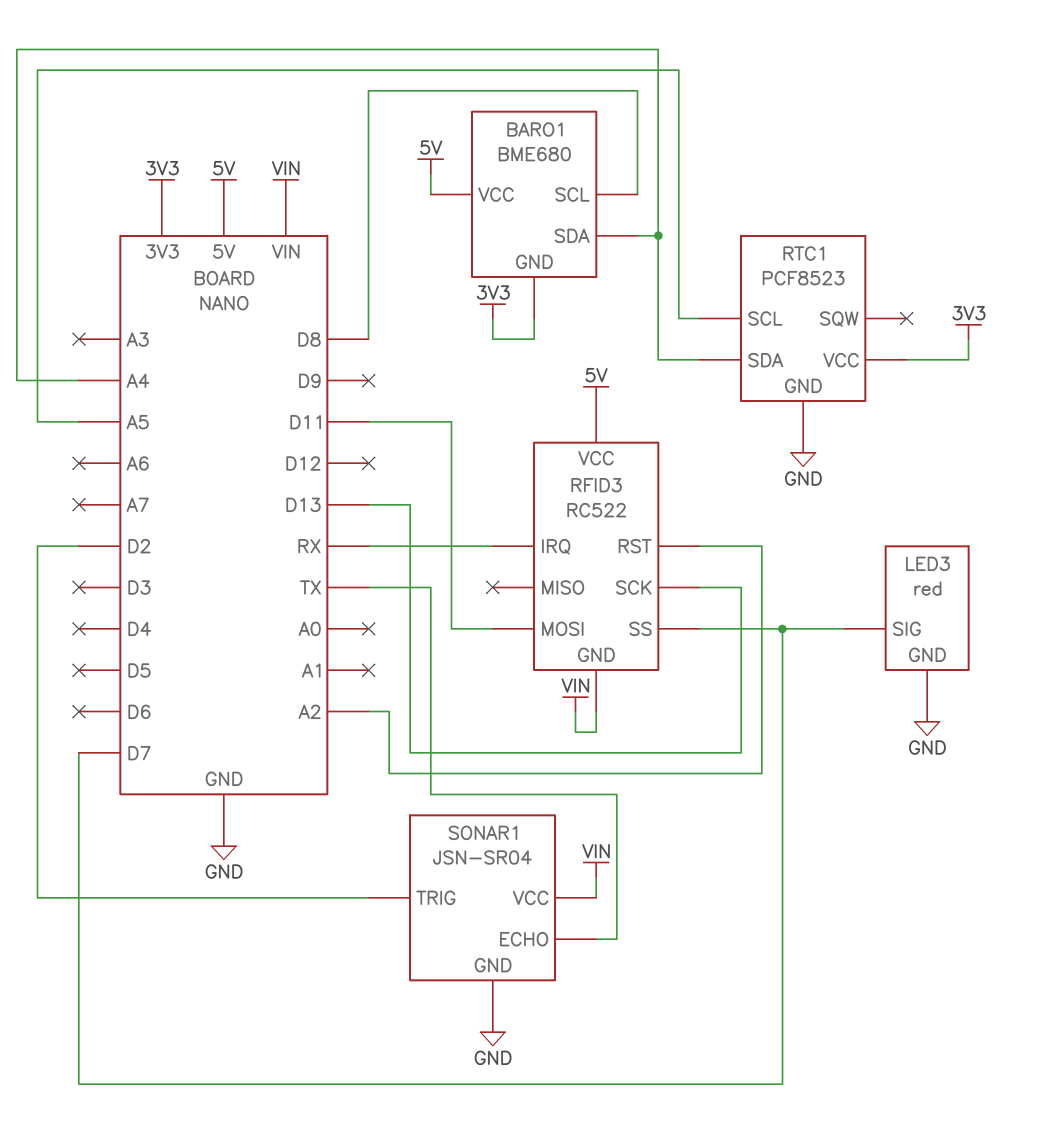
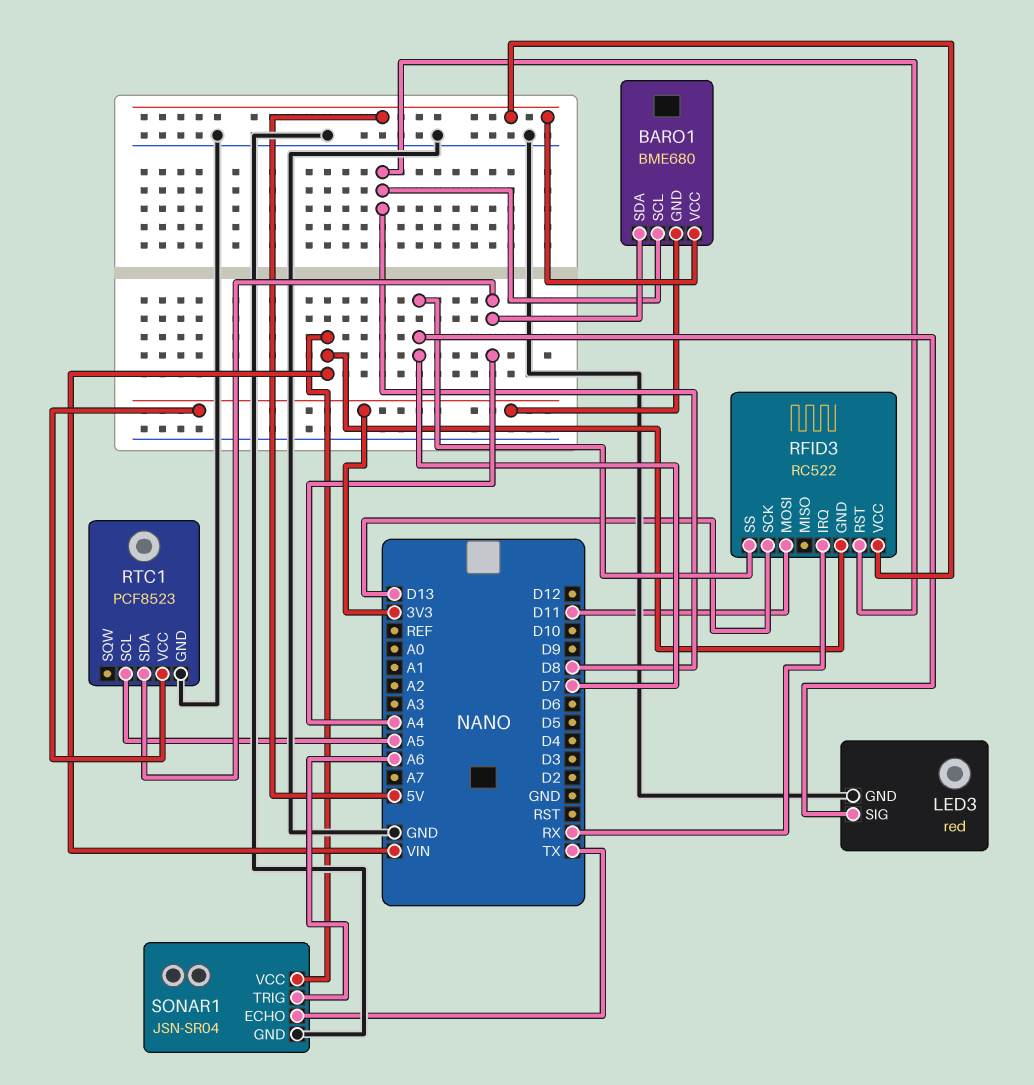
RFID3 pin RST: A2 -> D8
SONAR1 pin TRIG: D2 -> A6

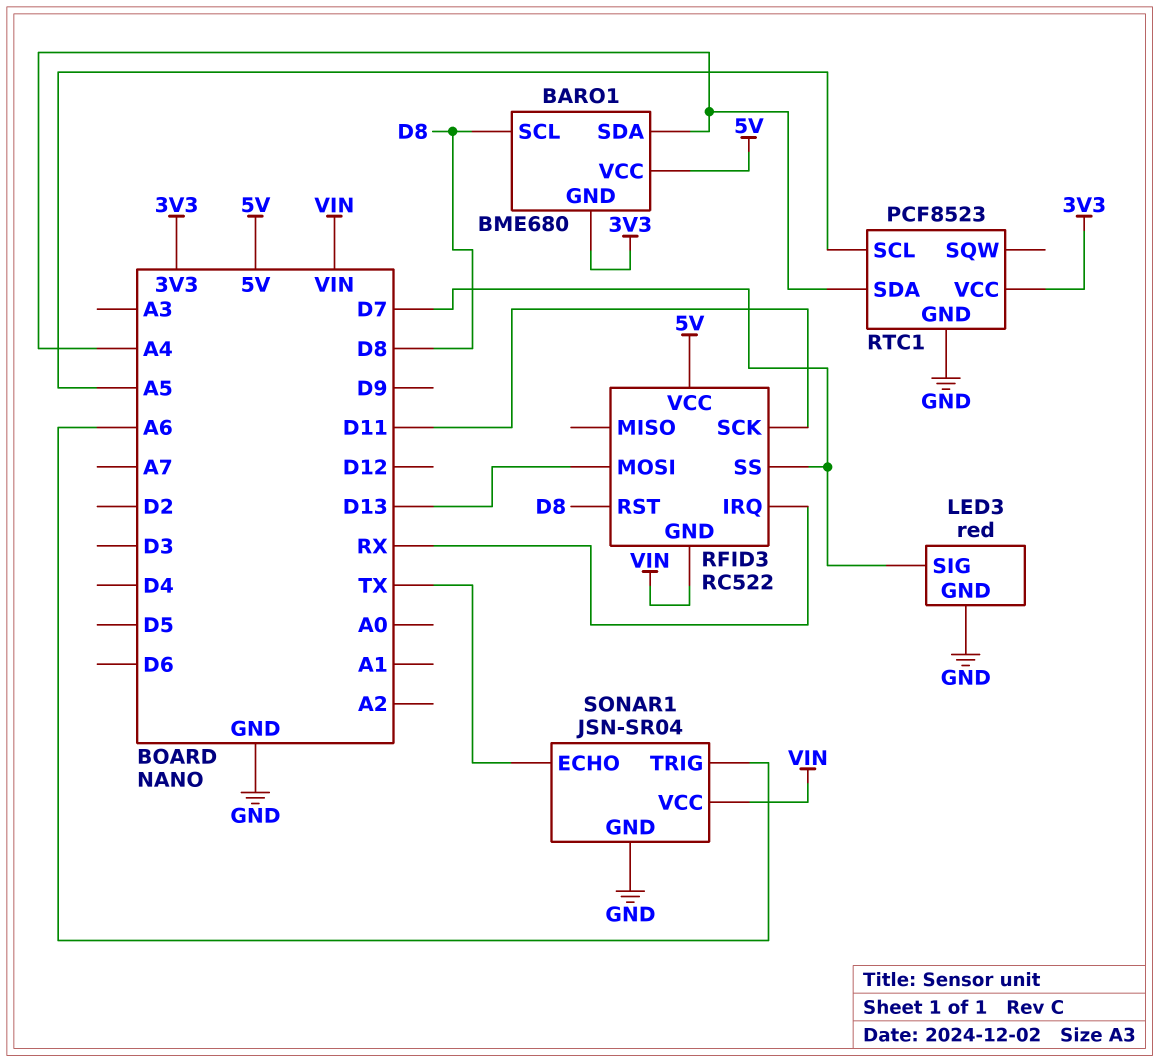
RFID3 pin MOSI: D11 -> D13
RFID3 pin SCK: D13 -> D11

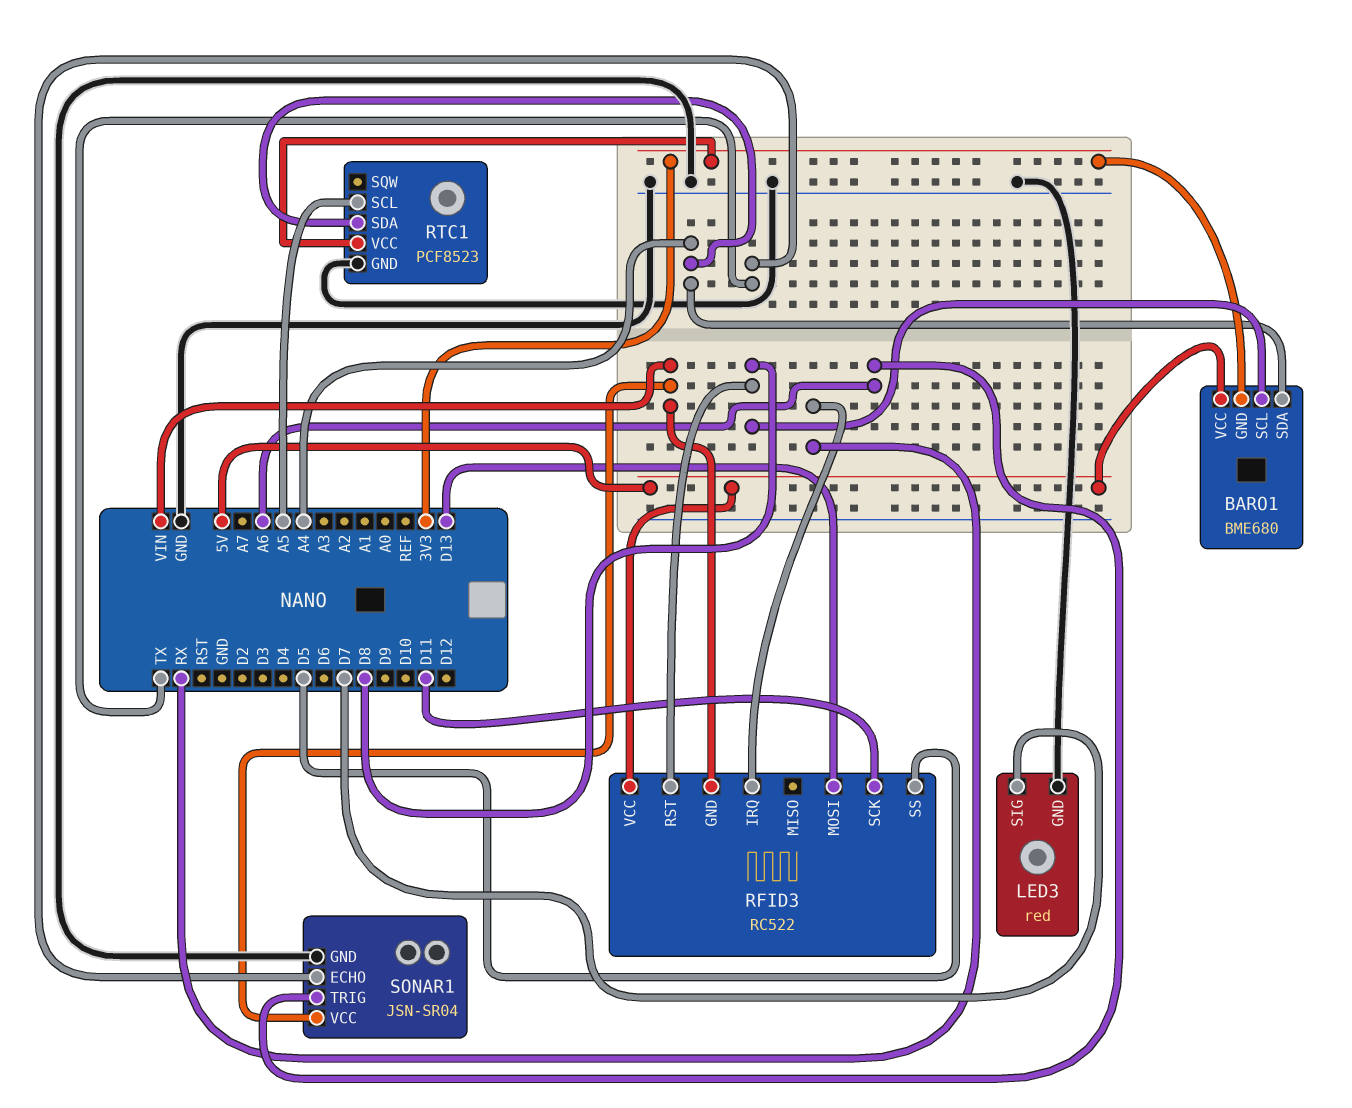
RFID3 pin SS: D7 -> D5

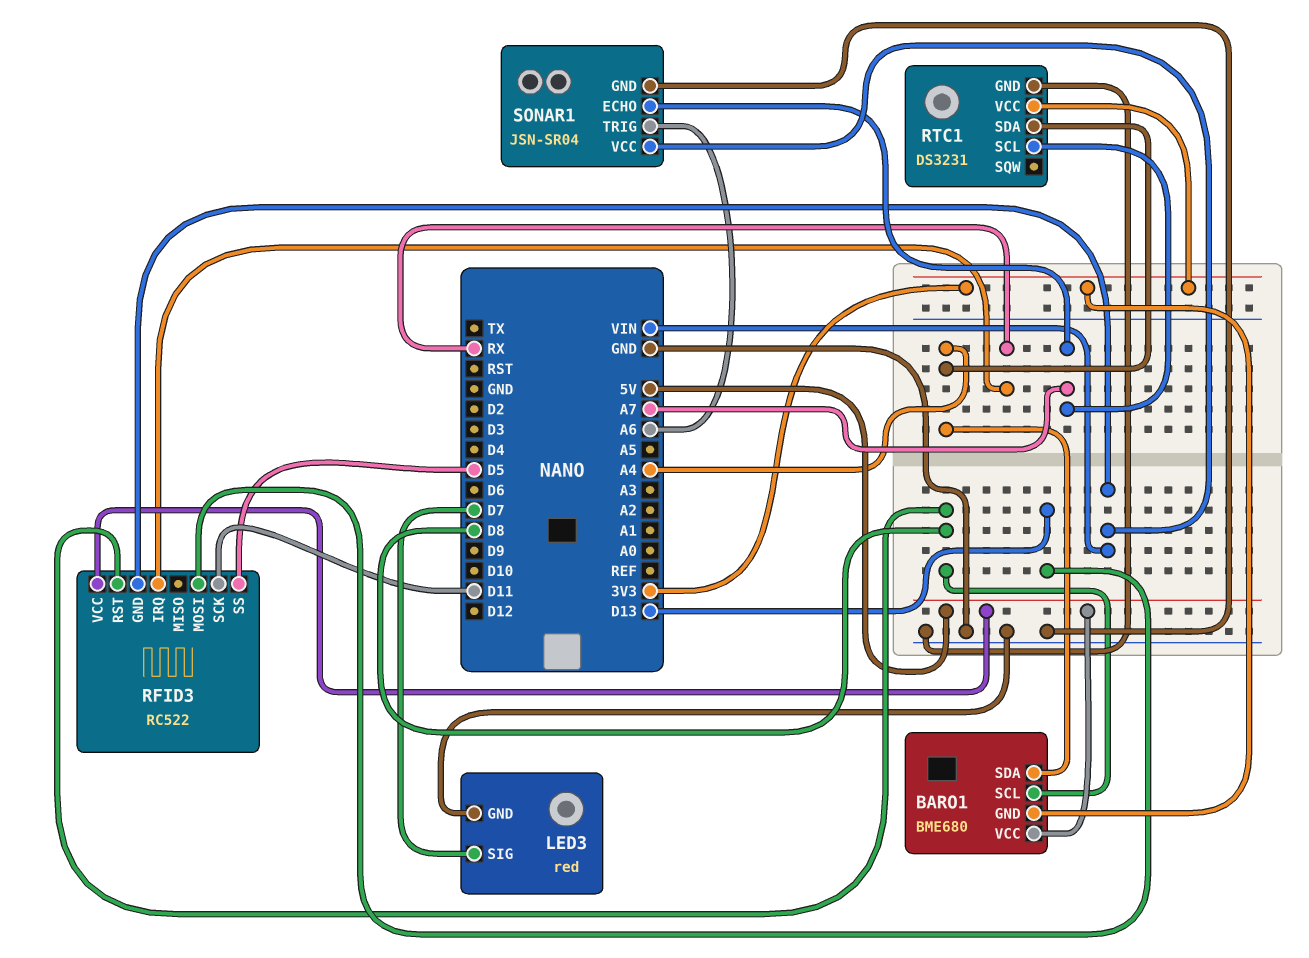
RTC1: PCF8523 -> DS3231
RTC1 pin SCL: A5 -> A7
SONAR1 pin ECHO: TX -> A7

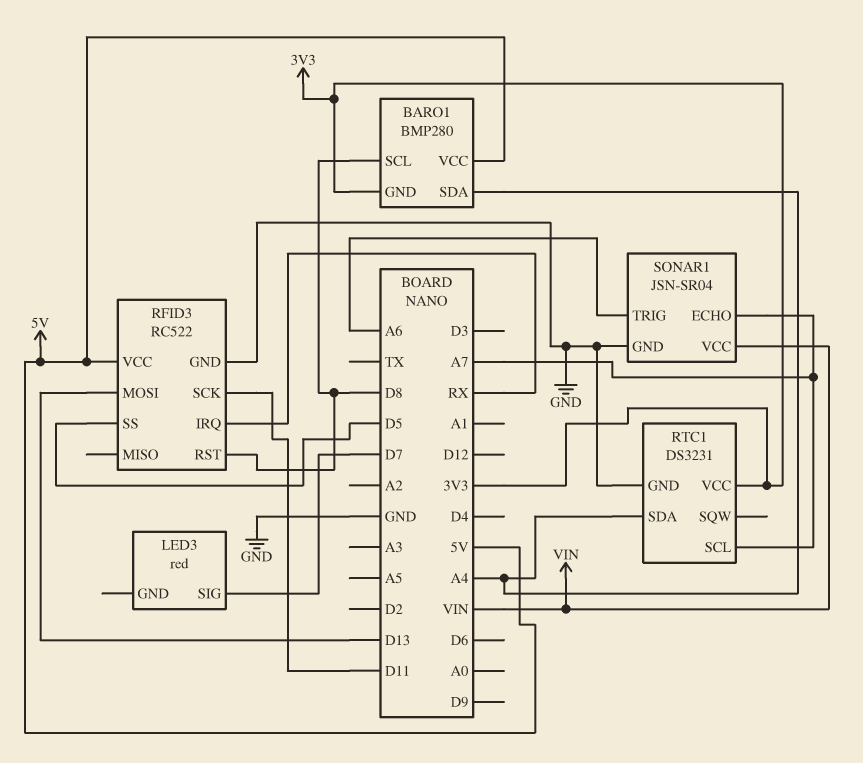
BARO1: BME680 -> BMP280
LED3 pin GND: GND -> none
RFID3 pin GND: VIN -> GND

